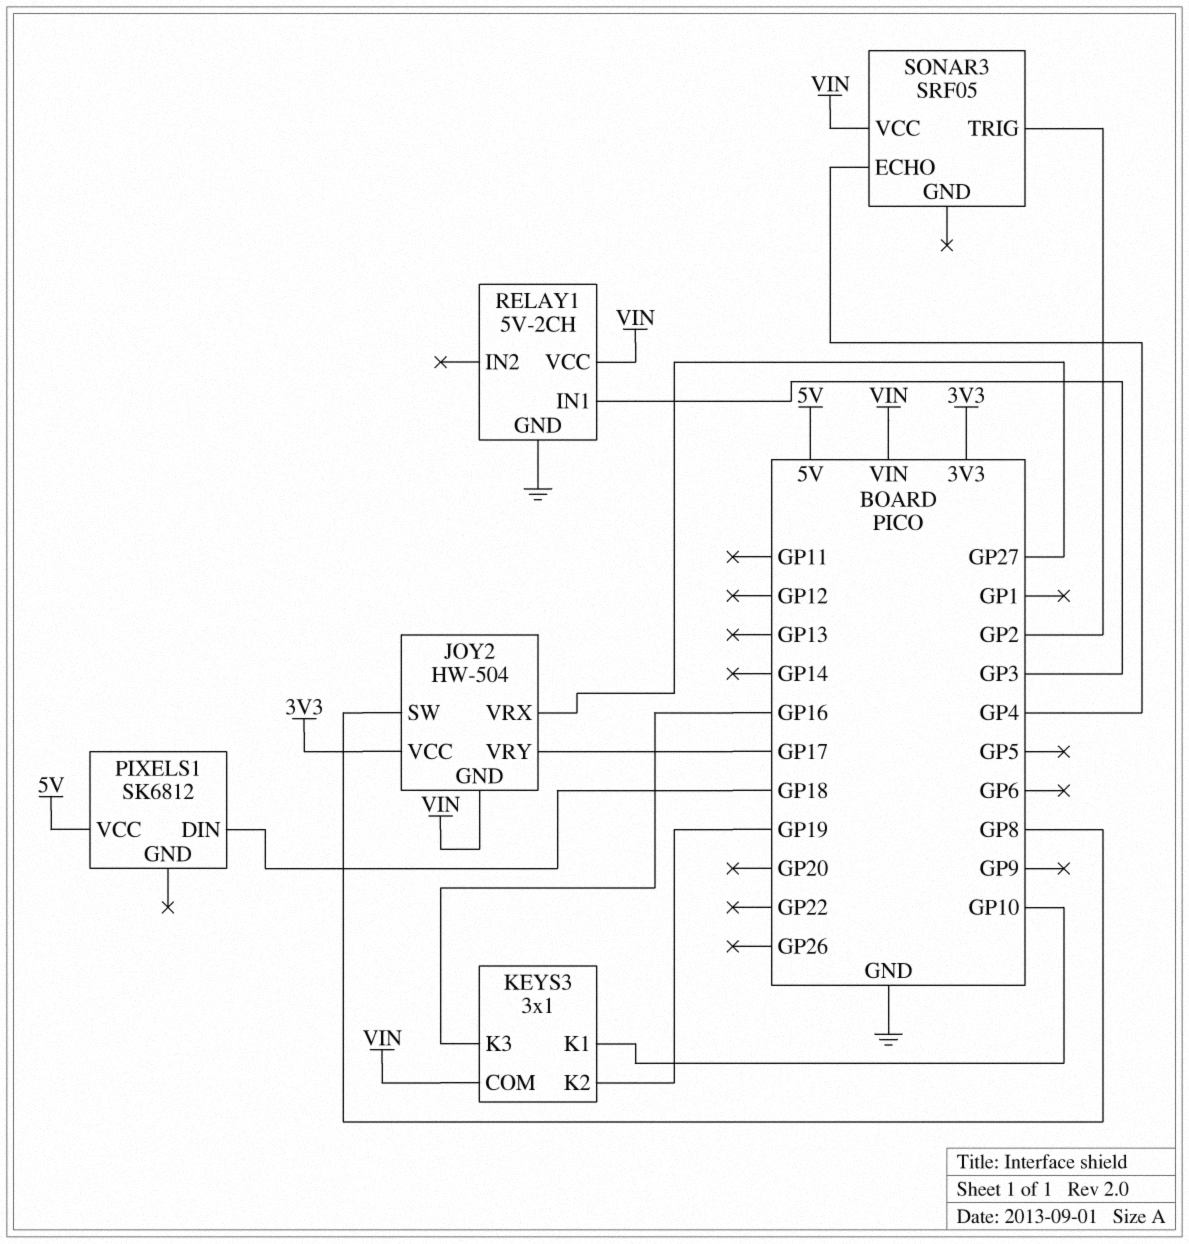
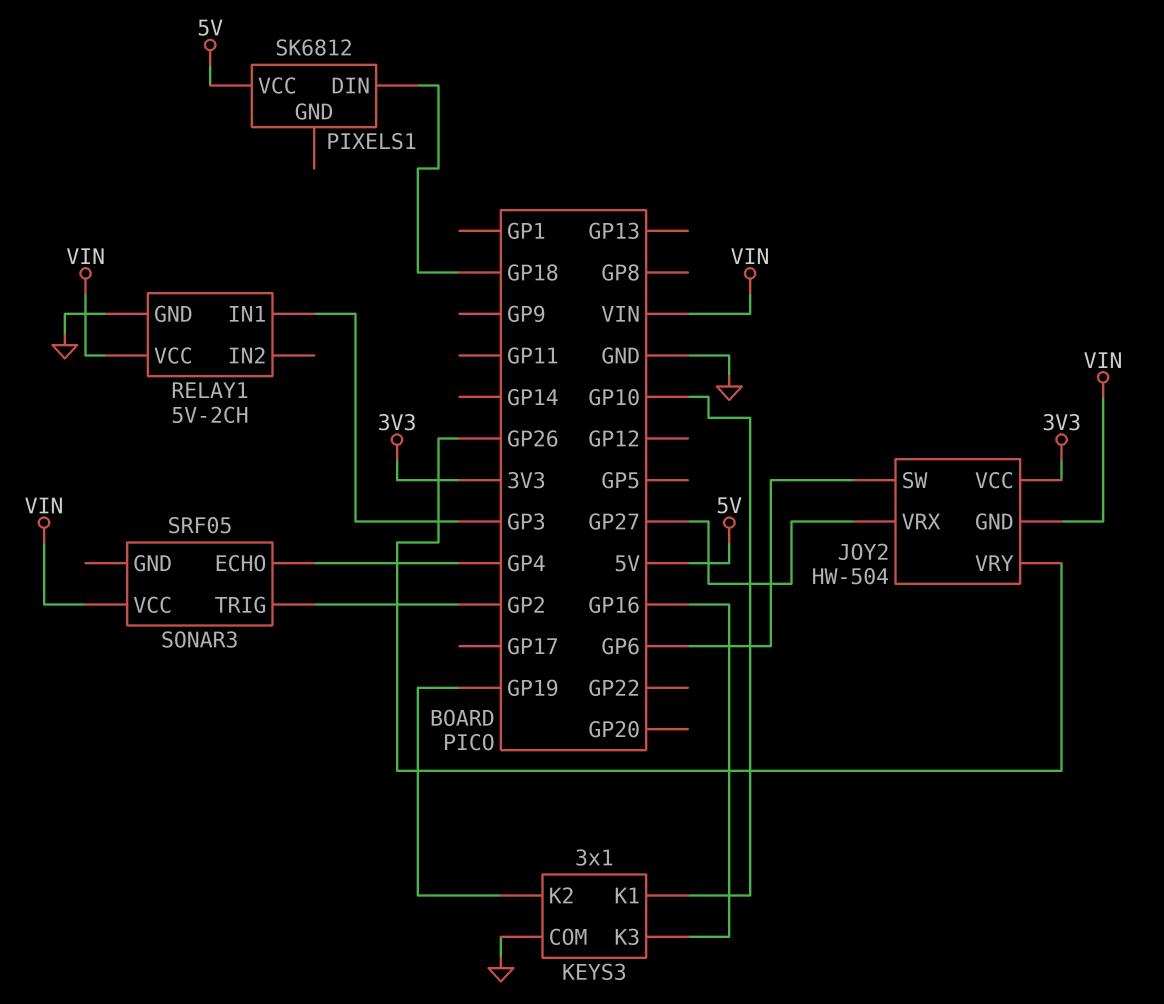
JOY2 pin SW: GP8 -> GP6
JOY2 pin VRY: GP17 -> GP26
KEYS3 pin COM: VIN -> GND

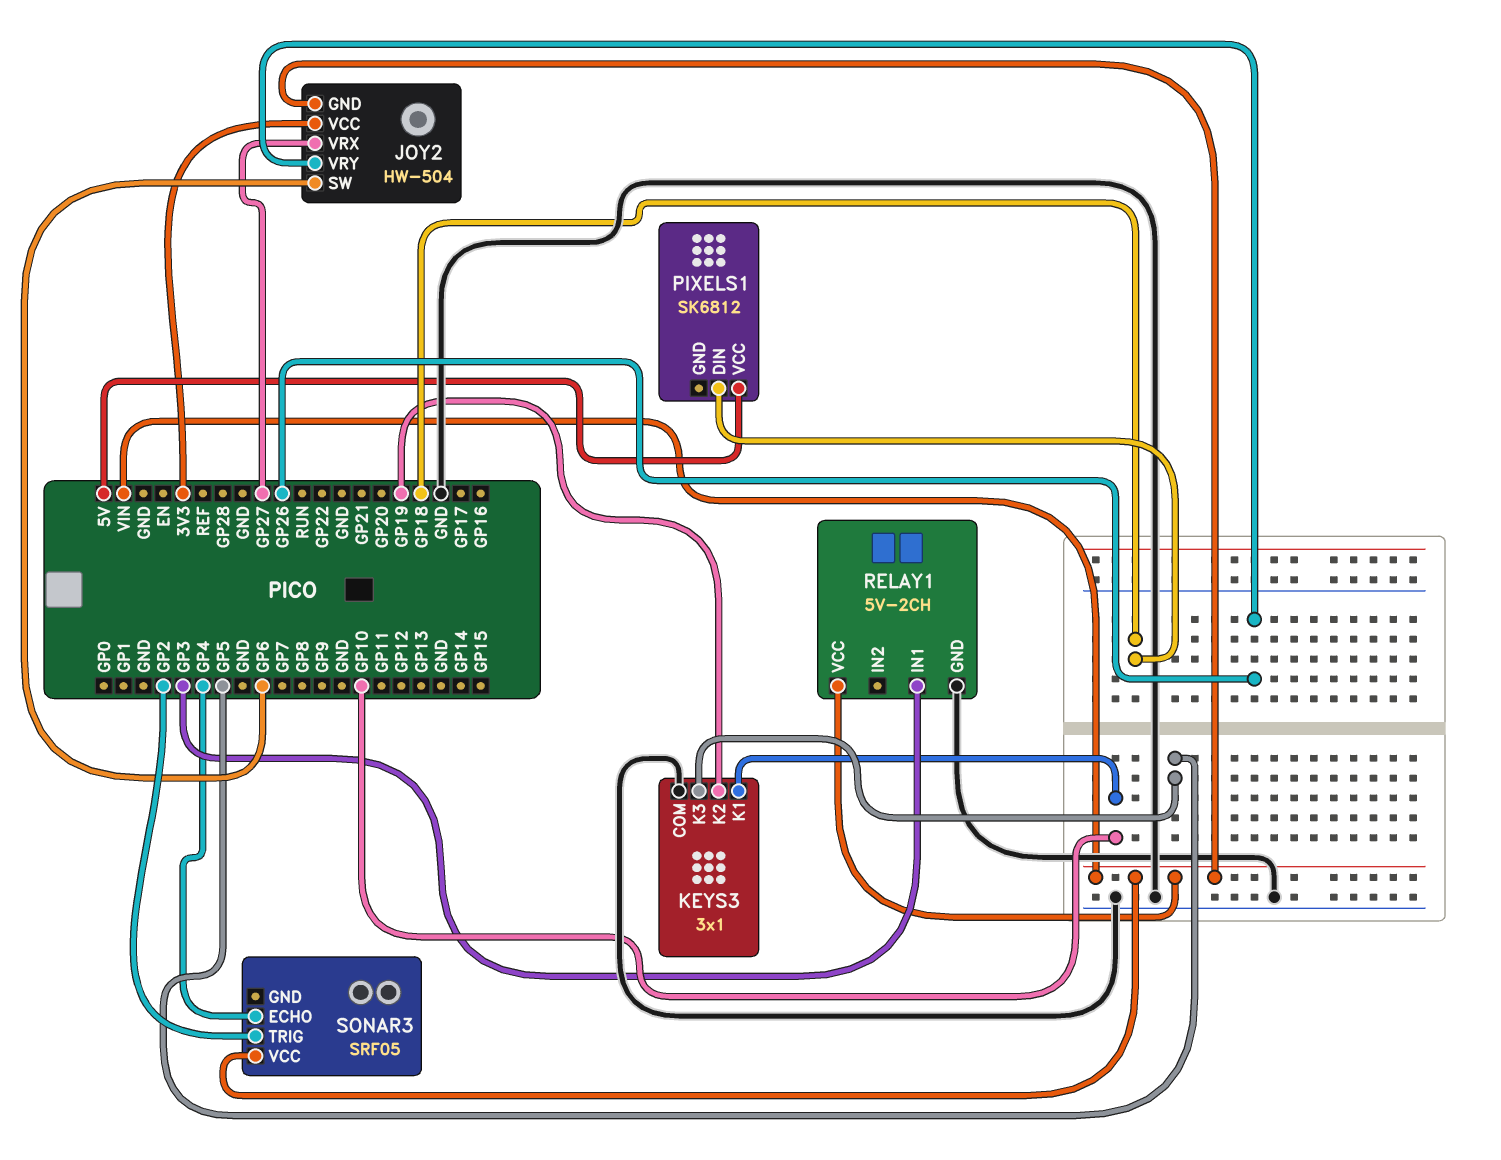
KEYS3 pin K3: GP16 -> GP5

